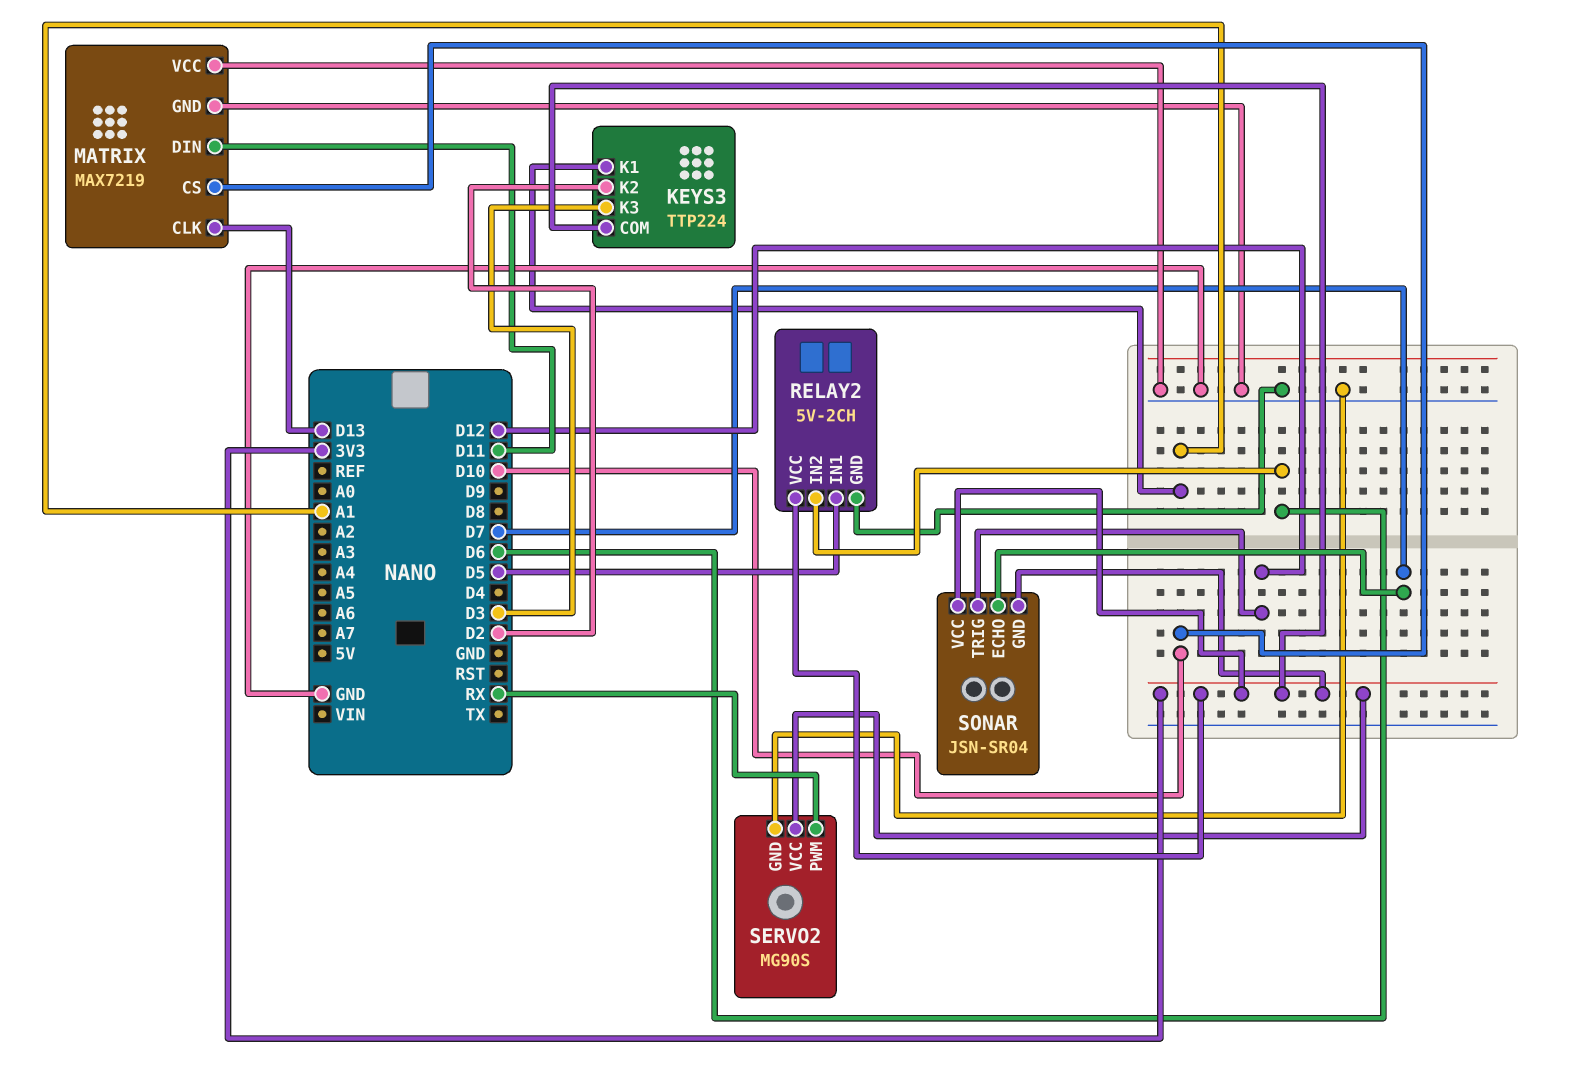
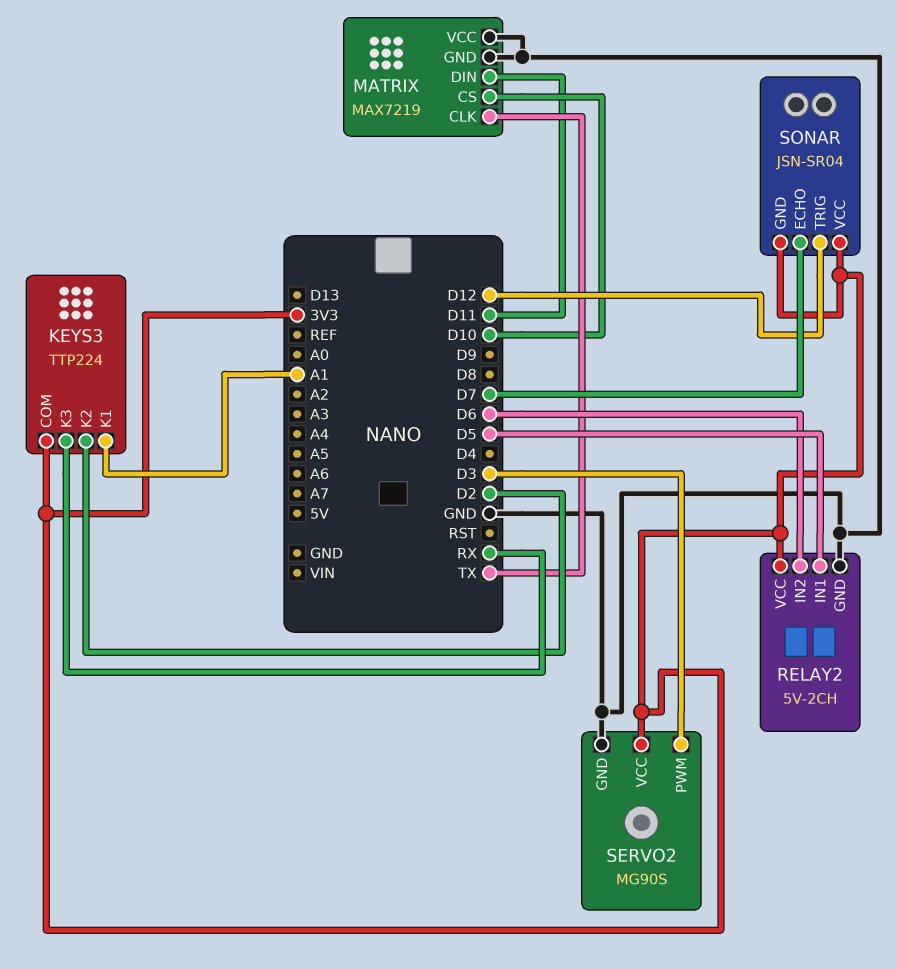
KEYS3 pin K3: D3 -> RX
MATRIX pin CLK: D13 -> TX
SERVO2 pin PWM: RX -> D3

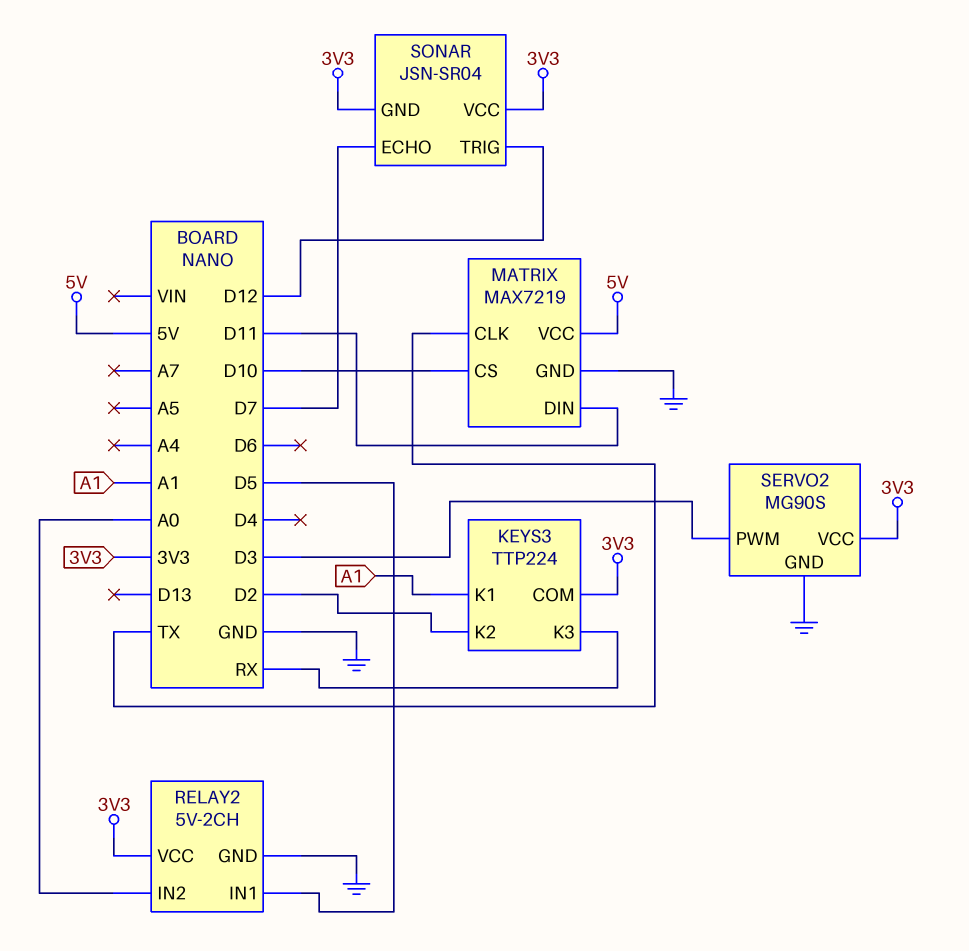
MATRIX pin VCC: GND -> 5V
RELAY2 pin IN2: D6 -> A0

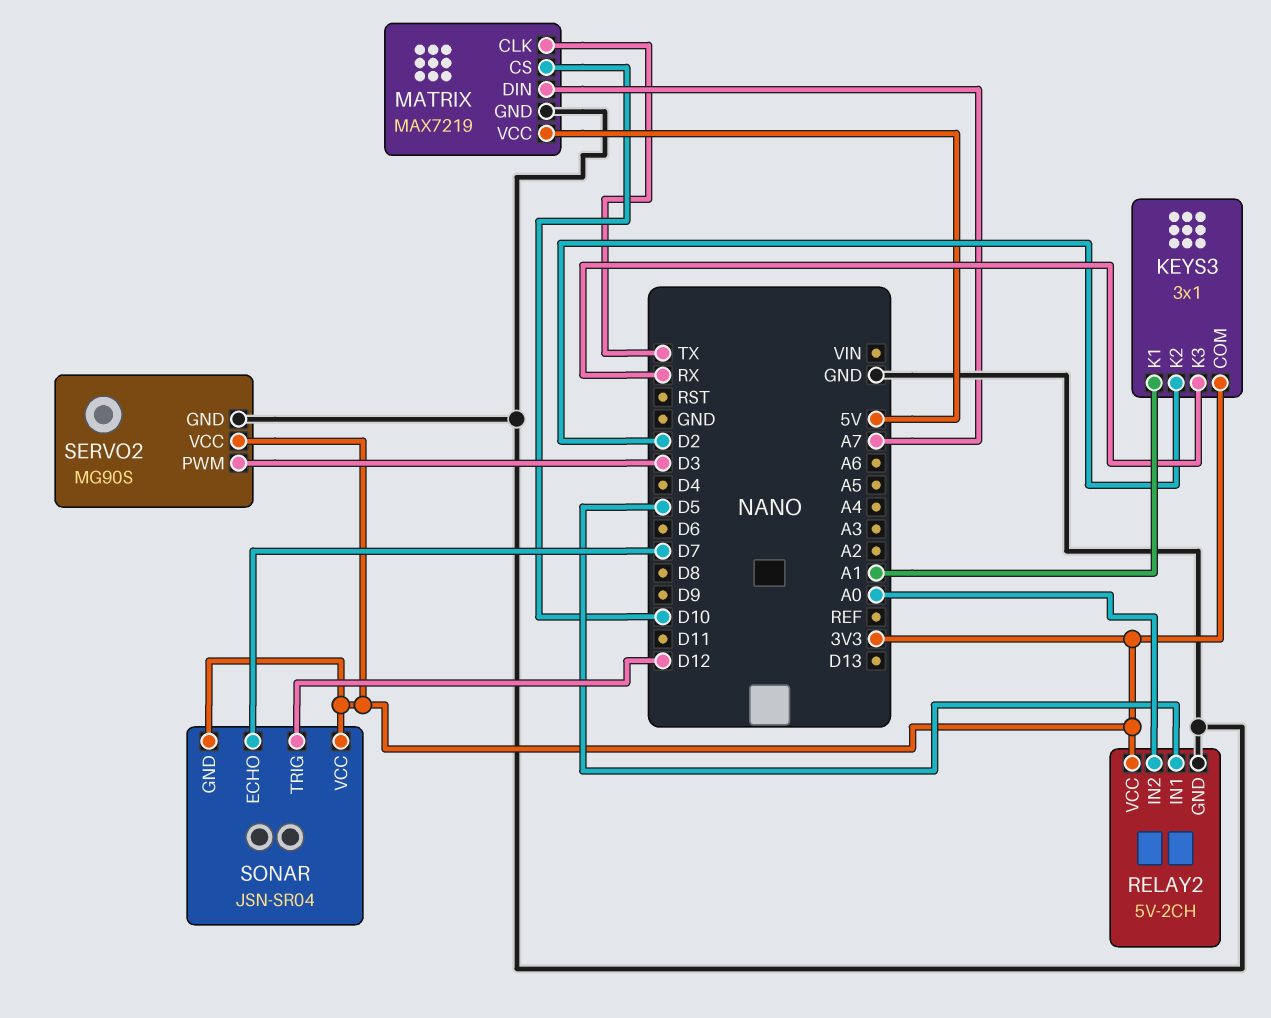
KEYS3: TTP224 -> 3x1
MATRIX pin DIN: D11 -> A7

